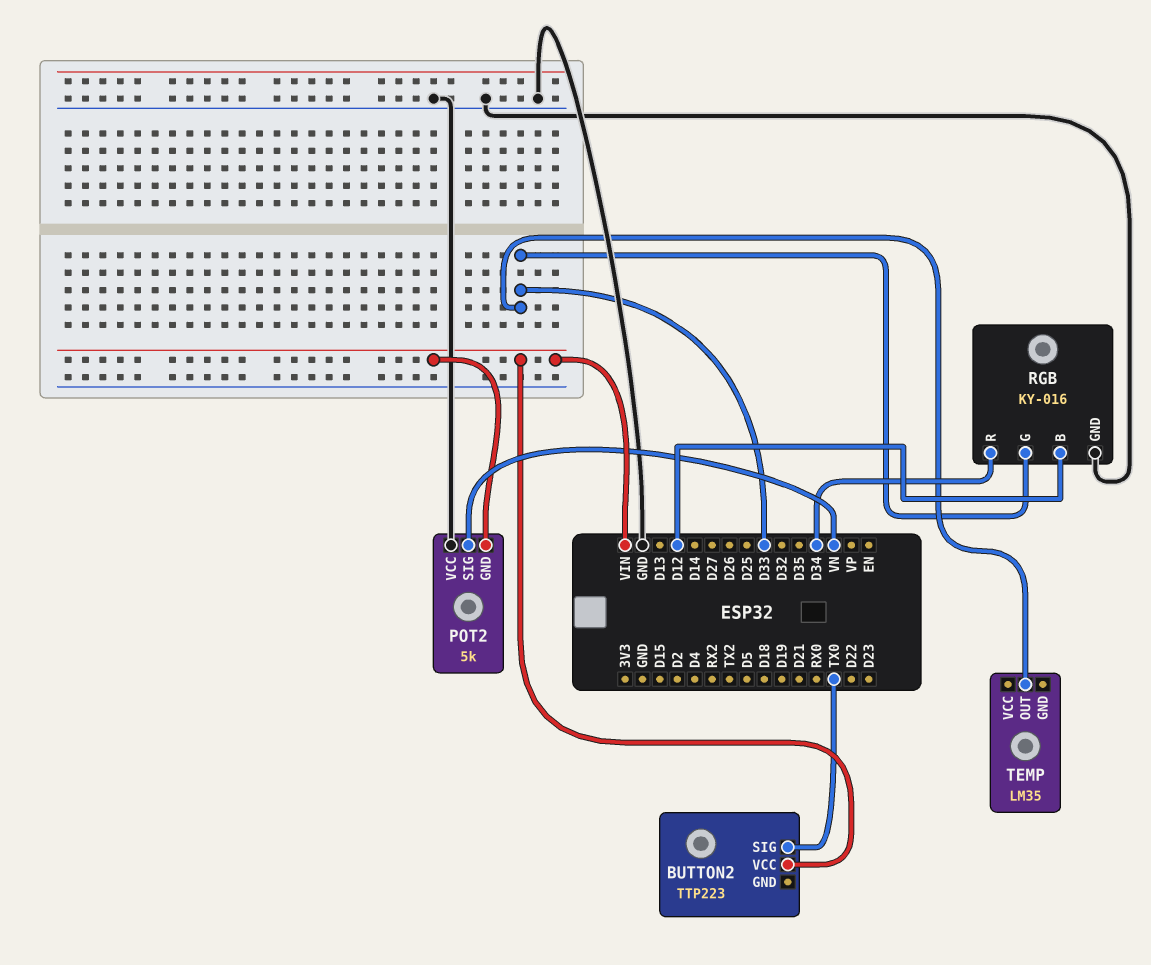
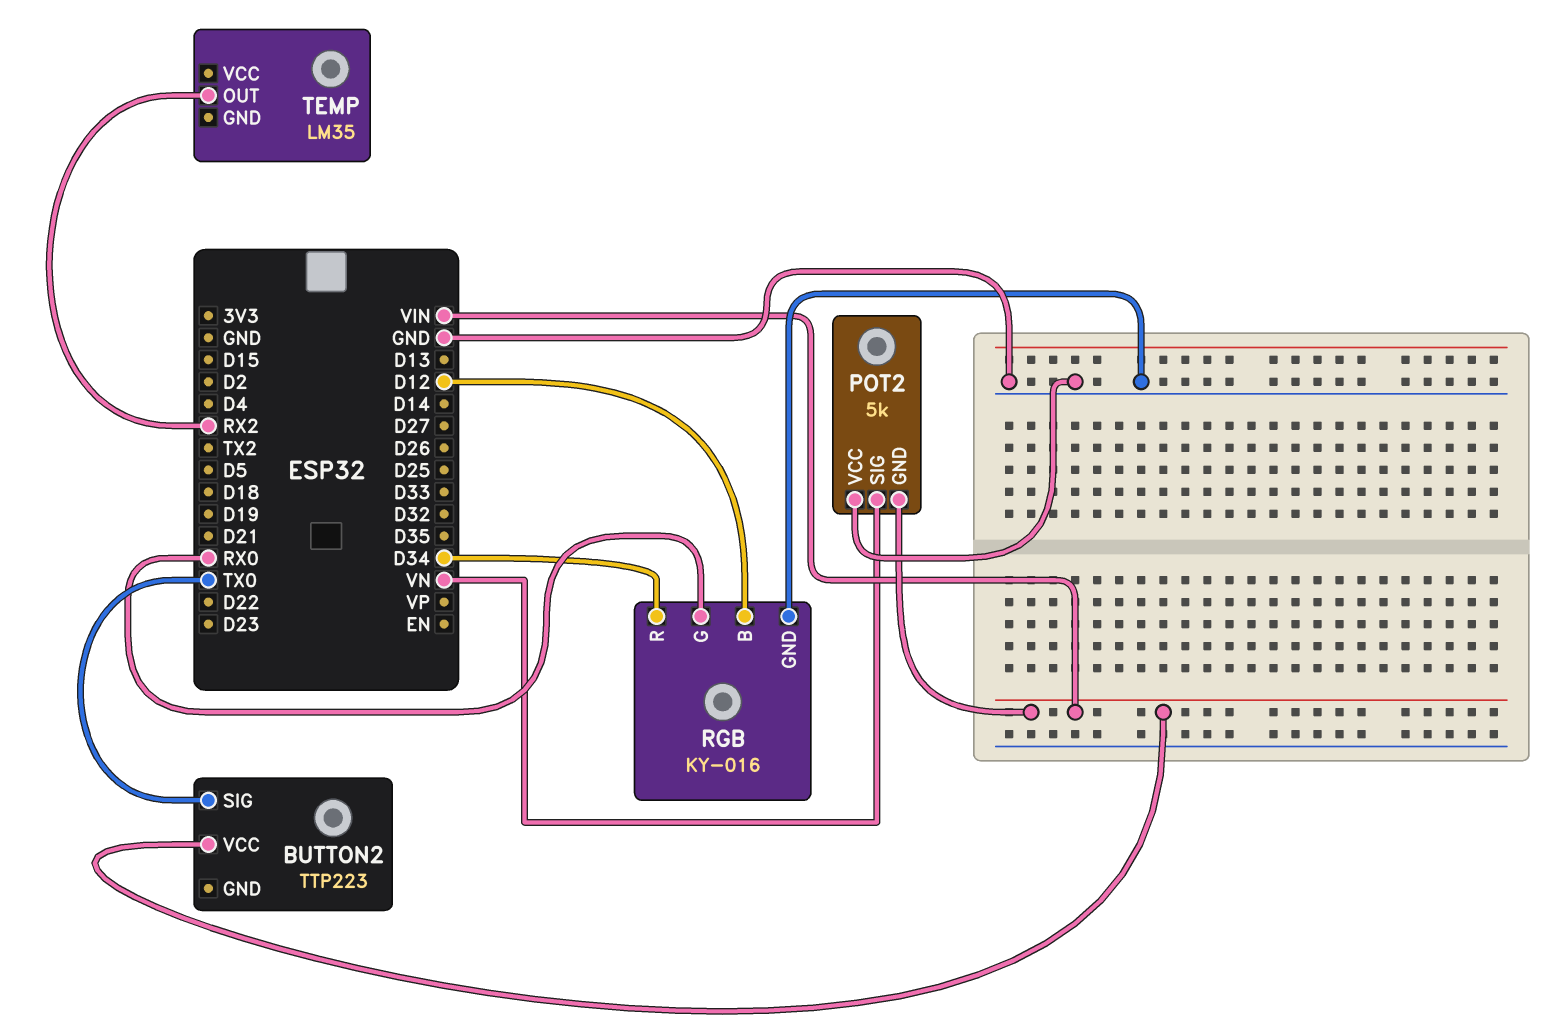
RGB pin G: D33 -> RX0
TEMP pin OUT: D33 -> RX2

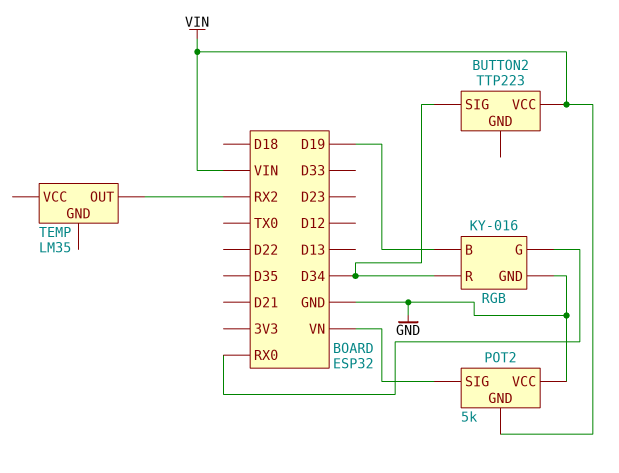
BUTTON2 pin SIG: TX0 -> D34
RGB pin B: D12 -> D19

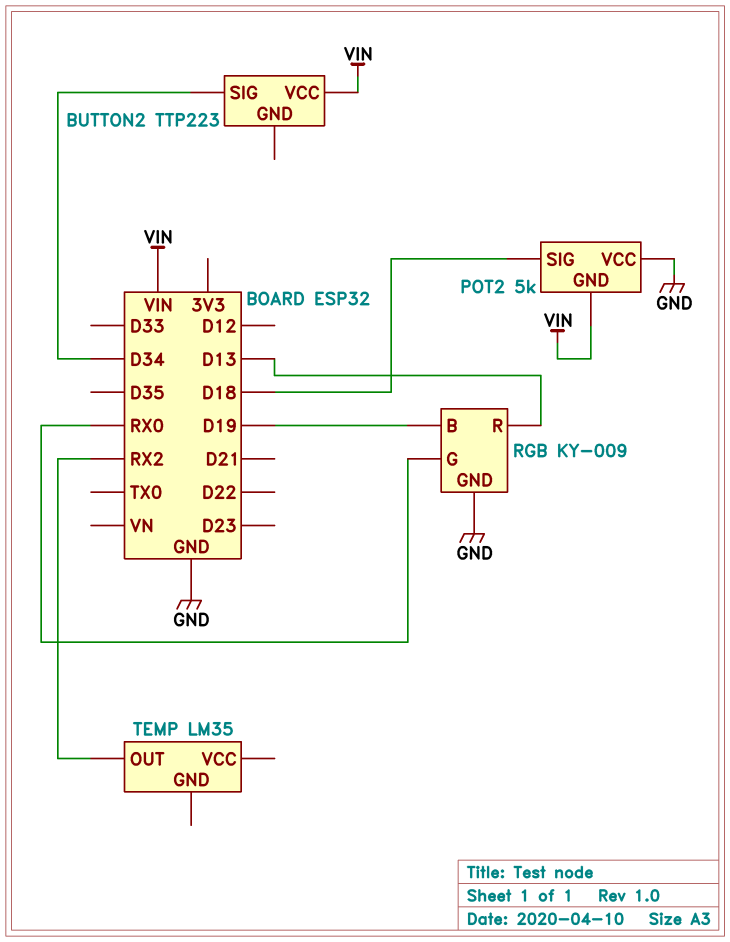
POT2 pin SIG: VN -> D18
RGB: KY-016 -> KY-009
RGB pin R: D34 -> D13

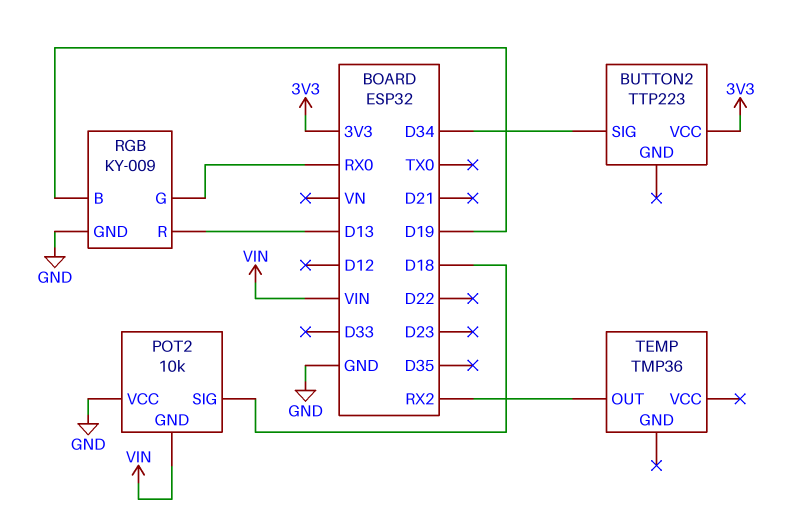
BUTTON2 pin VCC: VIN -> 3V3
POT2: 5k -> 10k
TEMP: LM35 -> TMP36

